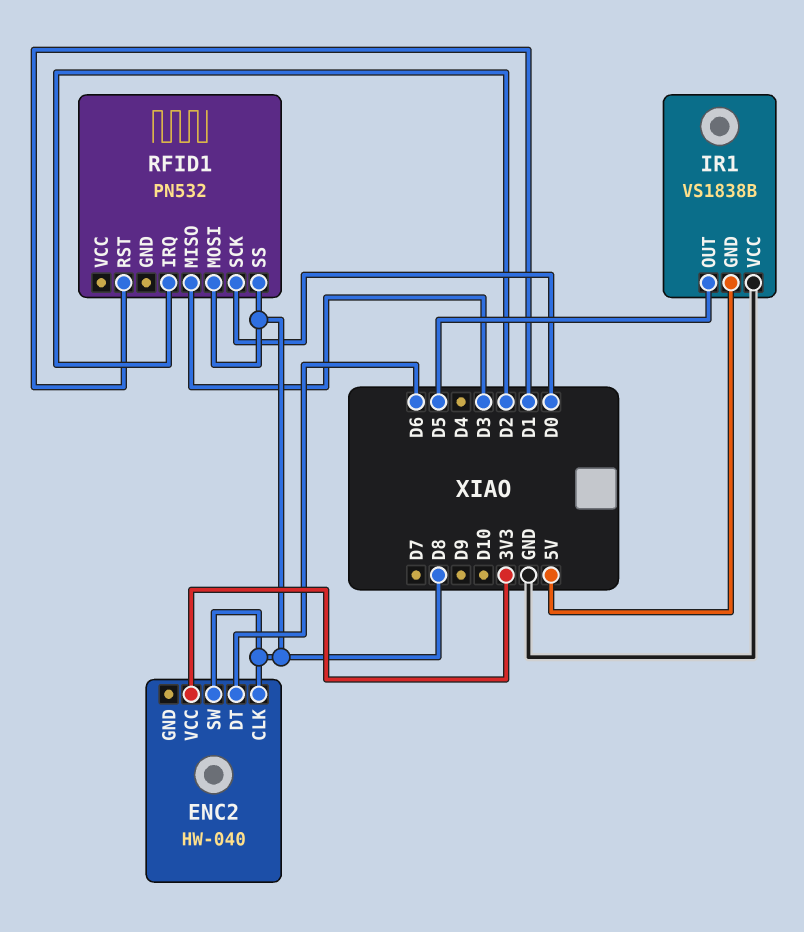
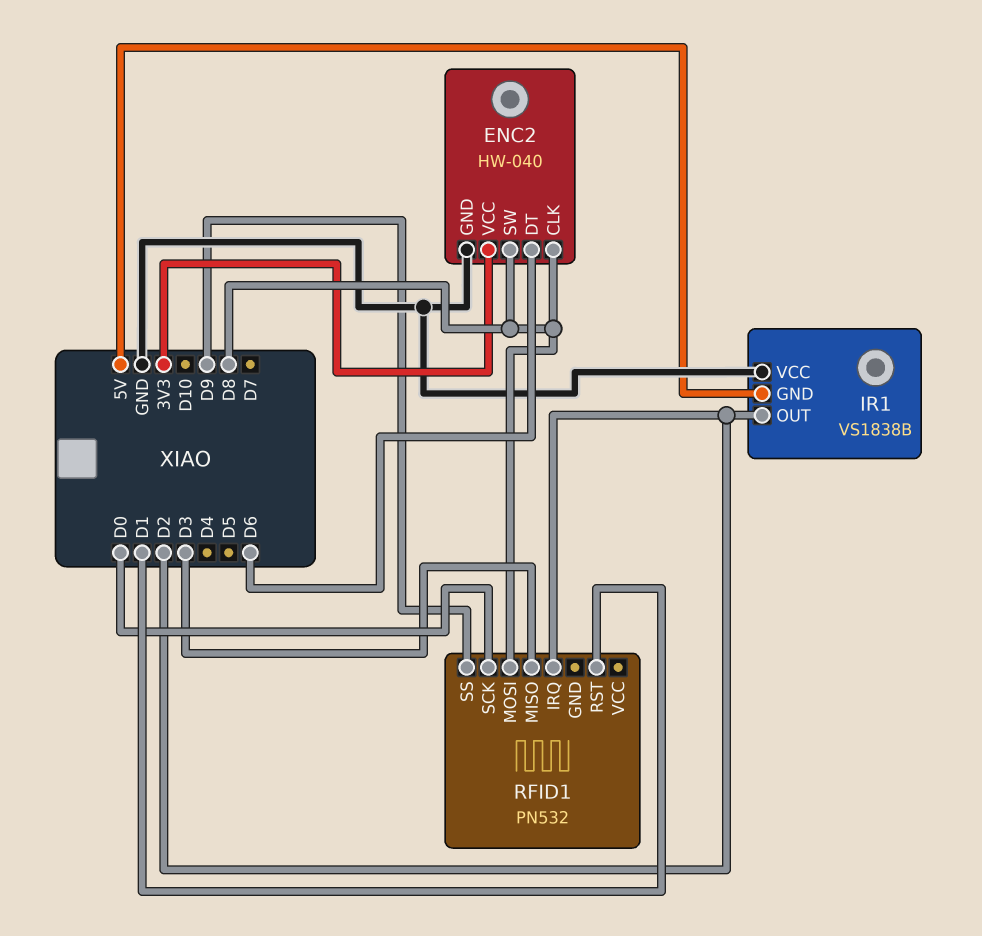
ENC2 pin GND: none -> GND
IR1 pin OUT: D5 -> D2
RFID1 pin SS: D8 -> D9

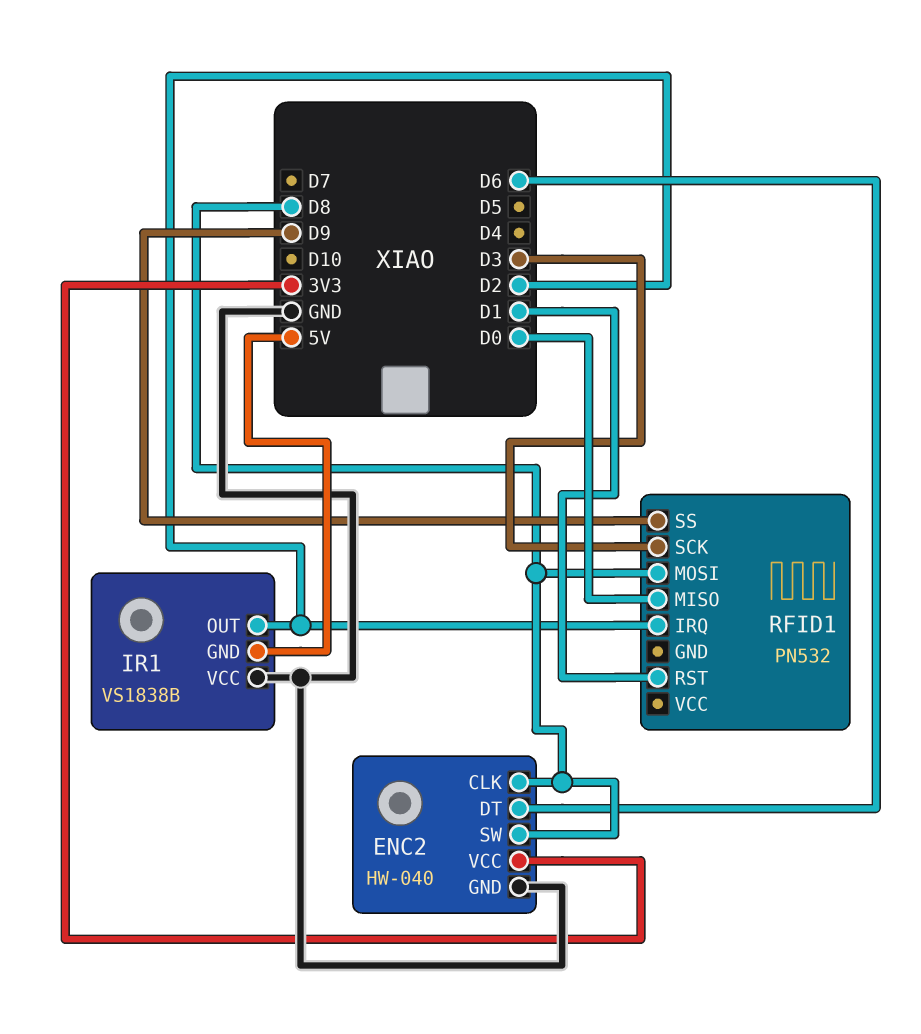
RFID1 pin MISO: D3 -> D0
RFID1 pin SCK: D0 -> D3

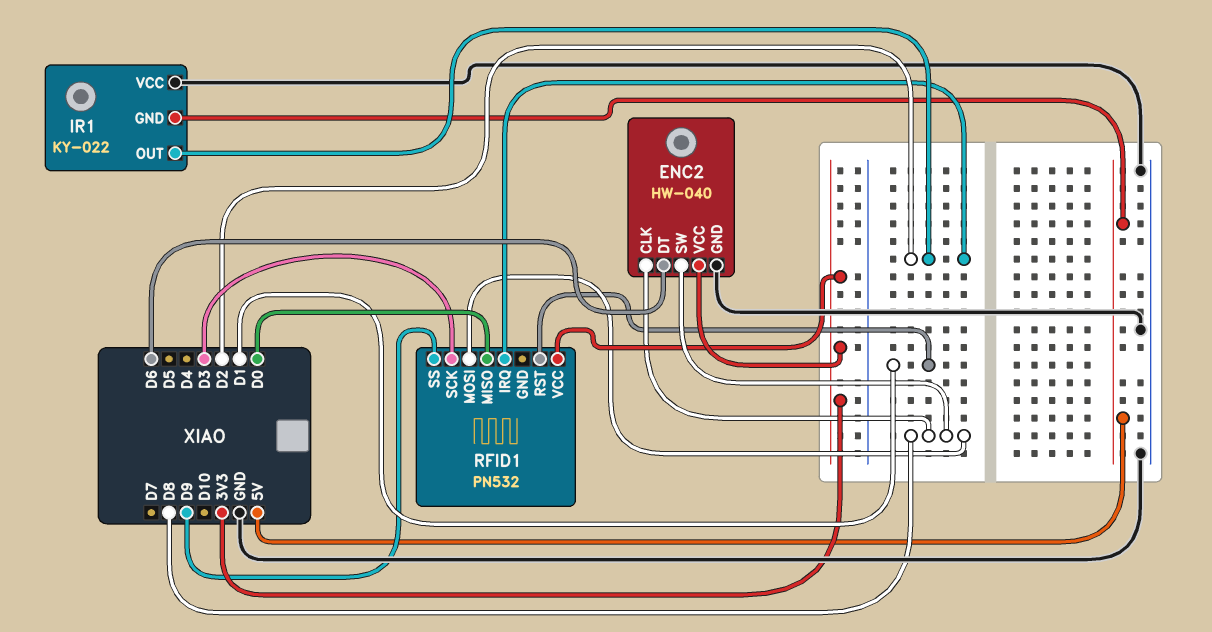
IR1: VS1838B -> KY-022
RFID1 pin VCC: none -> 3V3

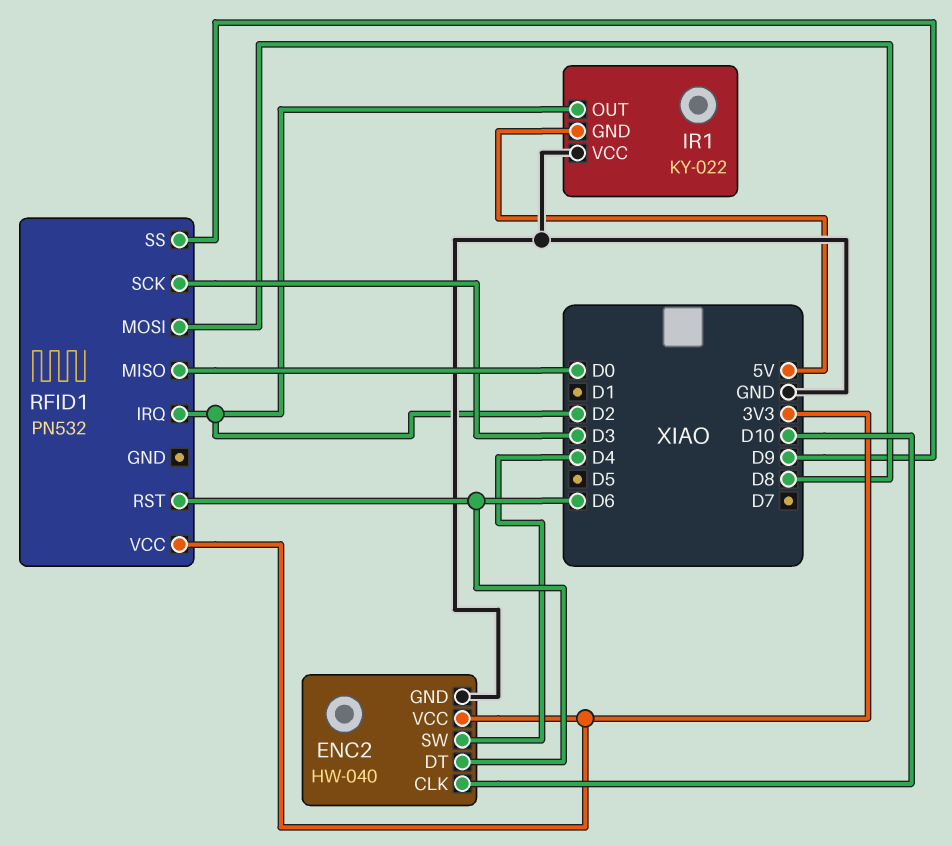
ENC2 pin CLK: D8 -> D10
ENC2 pin SW: D8 -> D4
RFID1 pin RST: D1 -> D6

